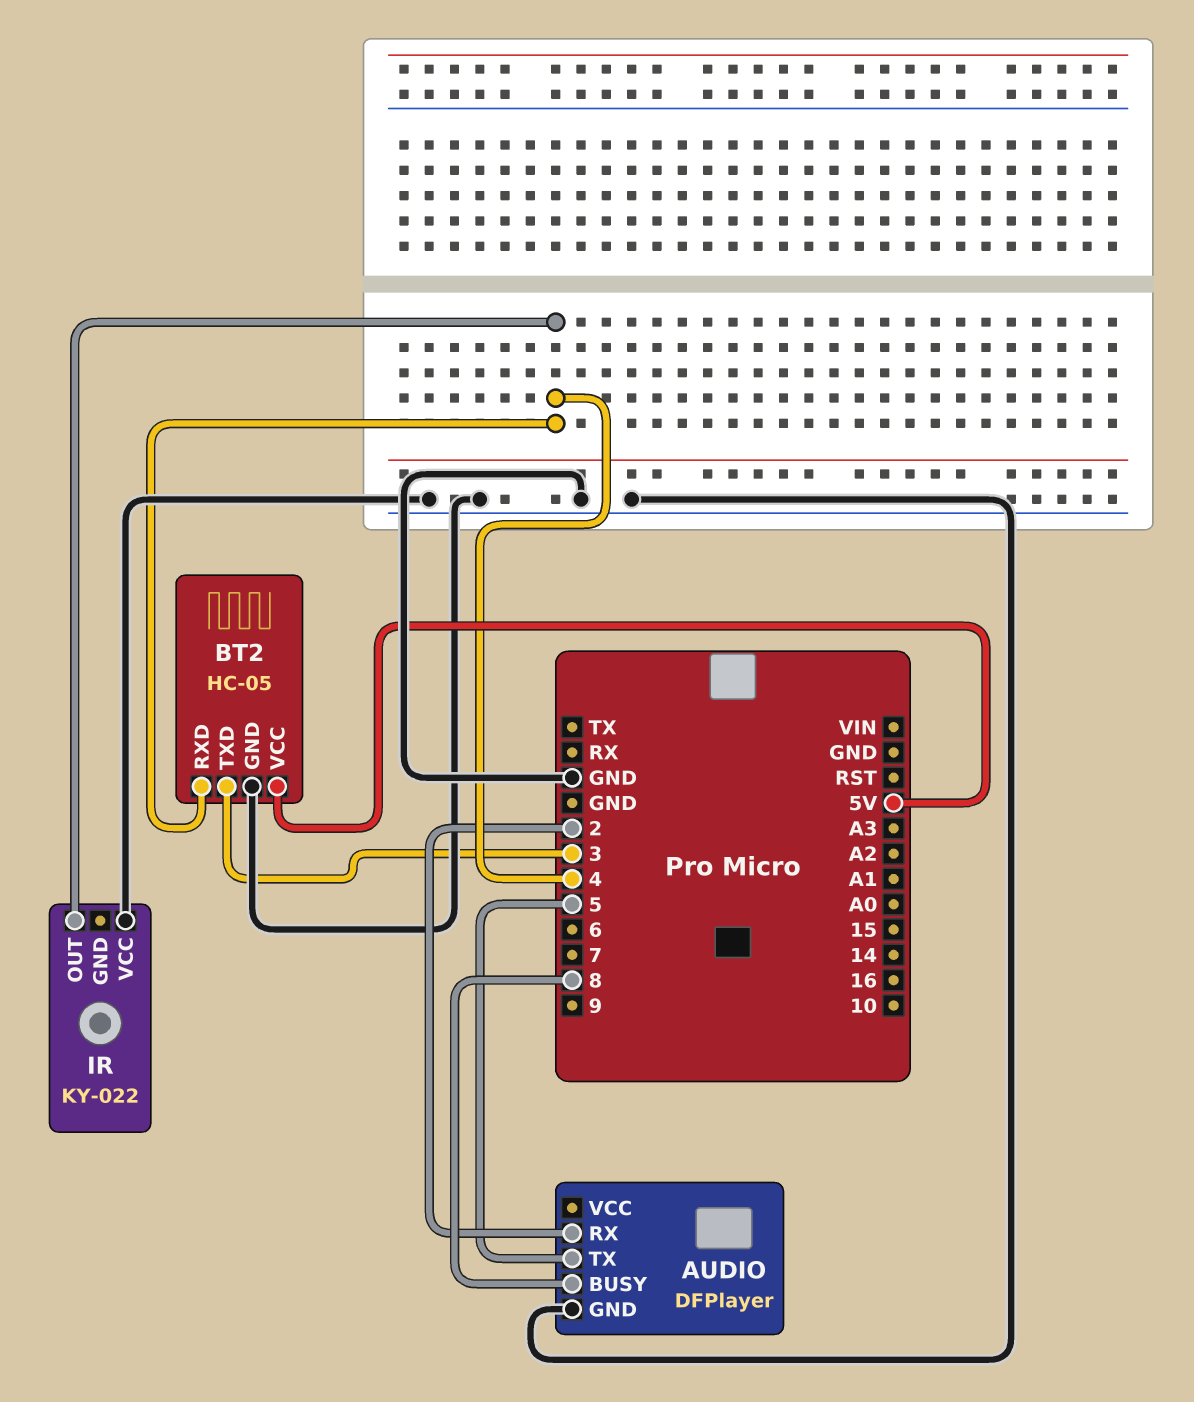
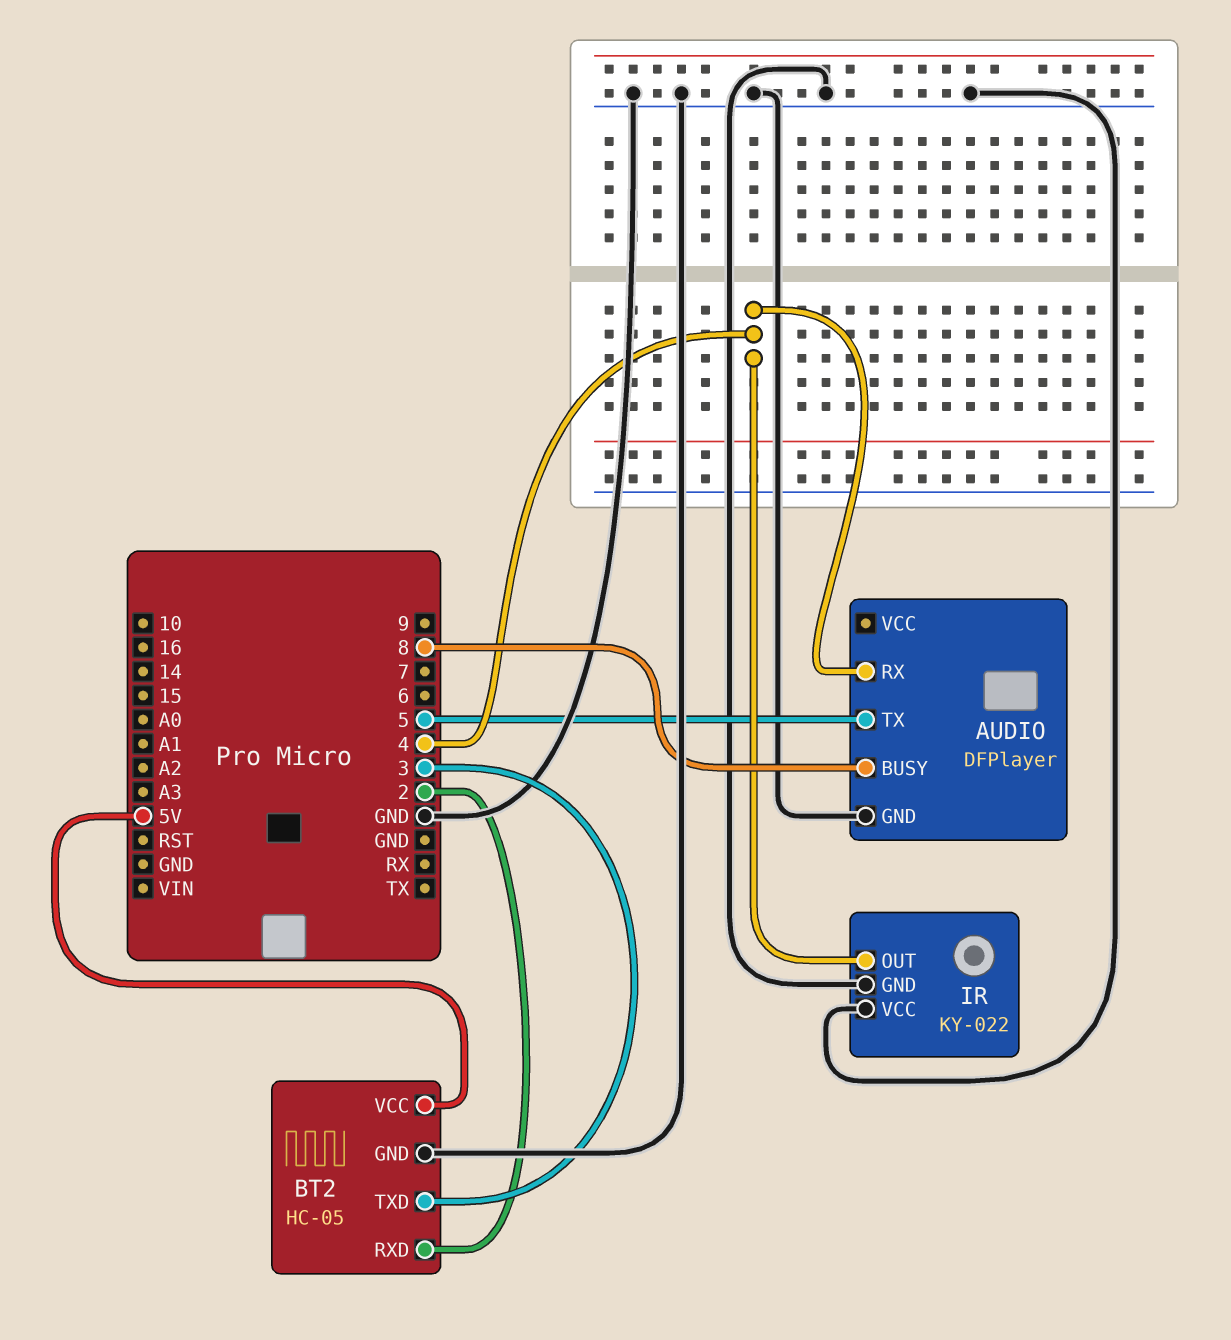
AUDIO pin RX: 2 -> 4
BT2 pin RXD: 4 -> 2
IR pin GND: none -> GND

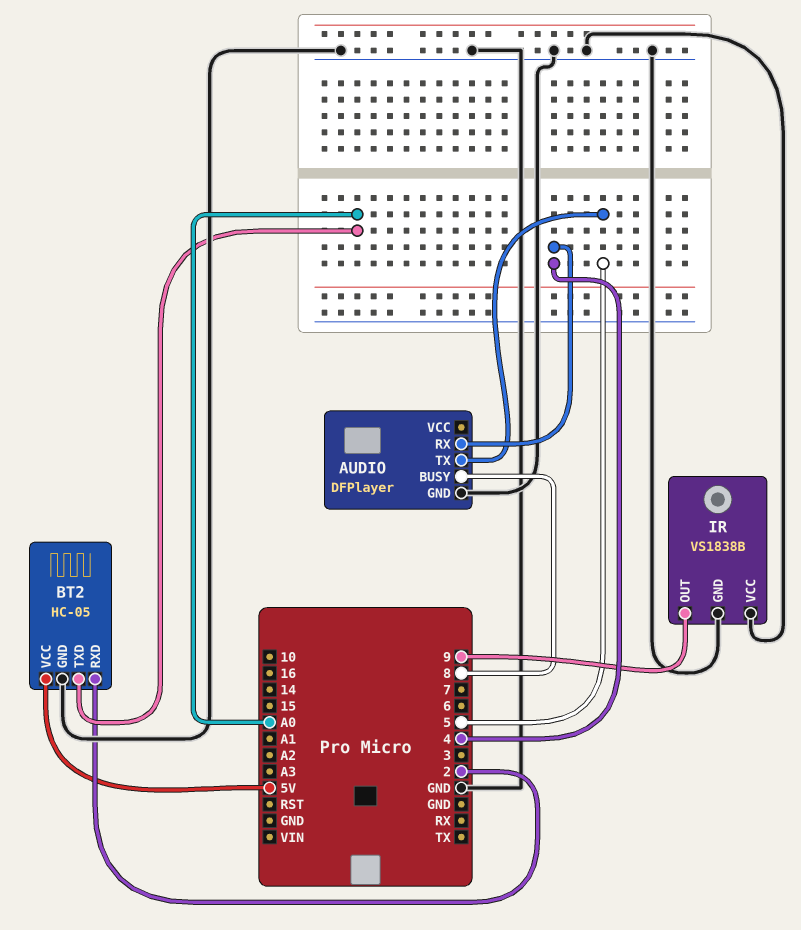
BT2 pin TXD: 3 -> A0
IR: KY-022 -> VS1838B
IR pin OUT: 4 -> 9

